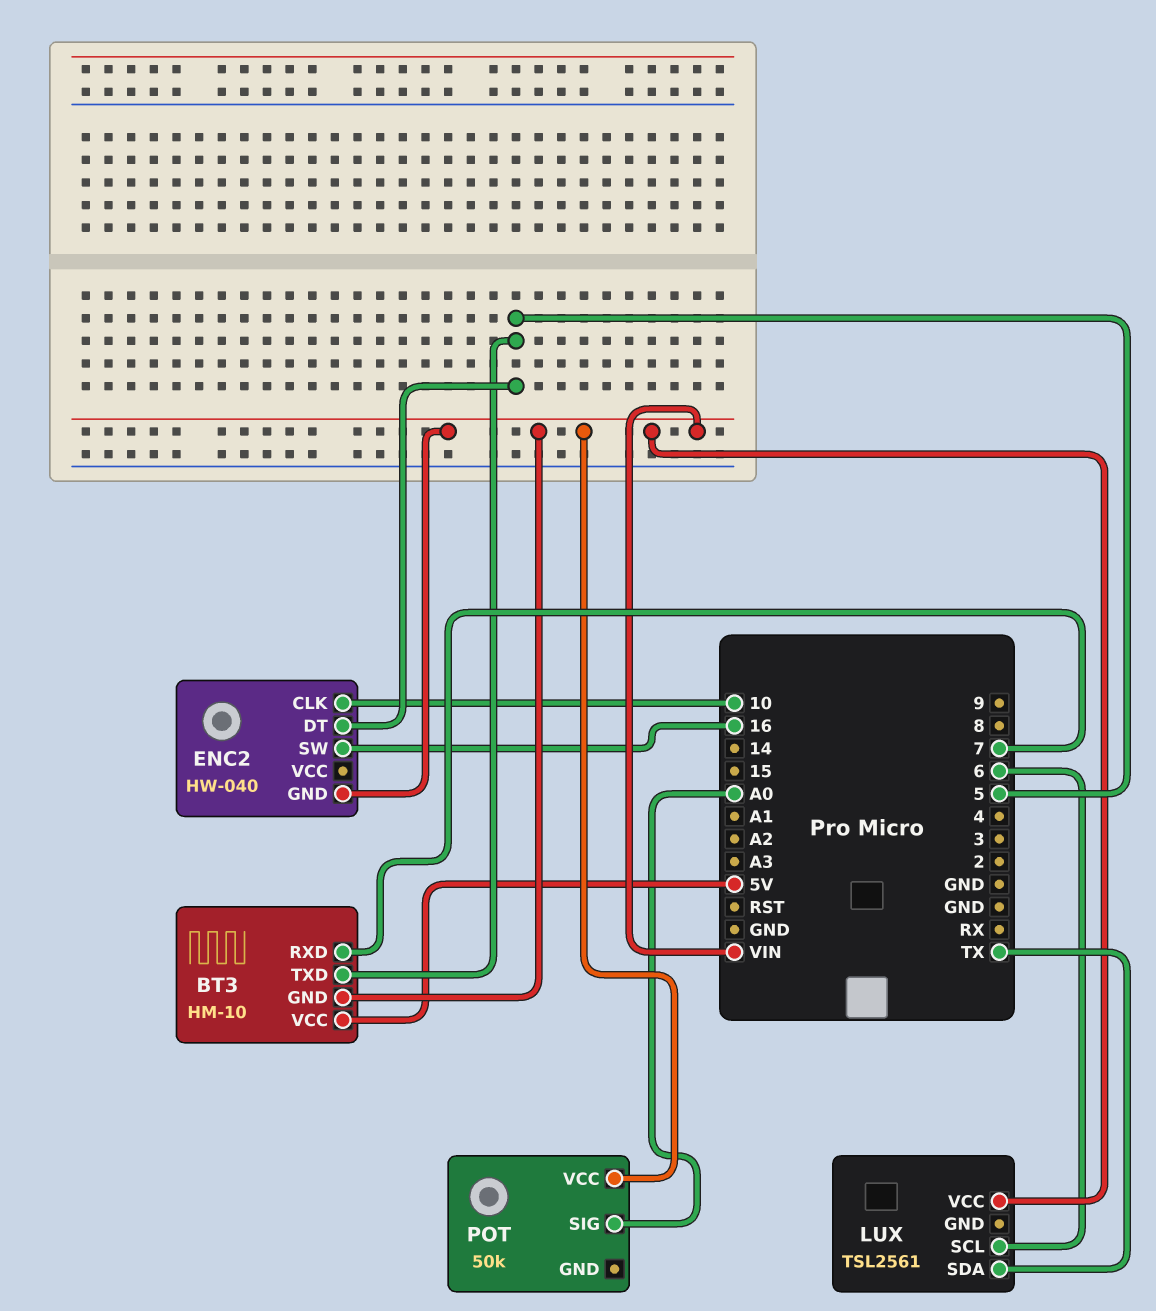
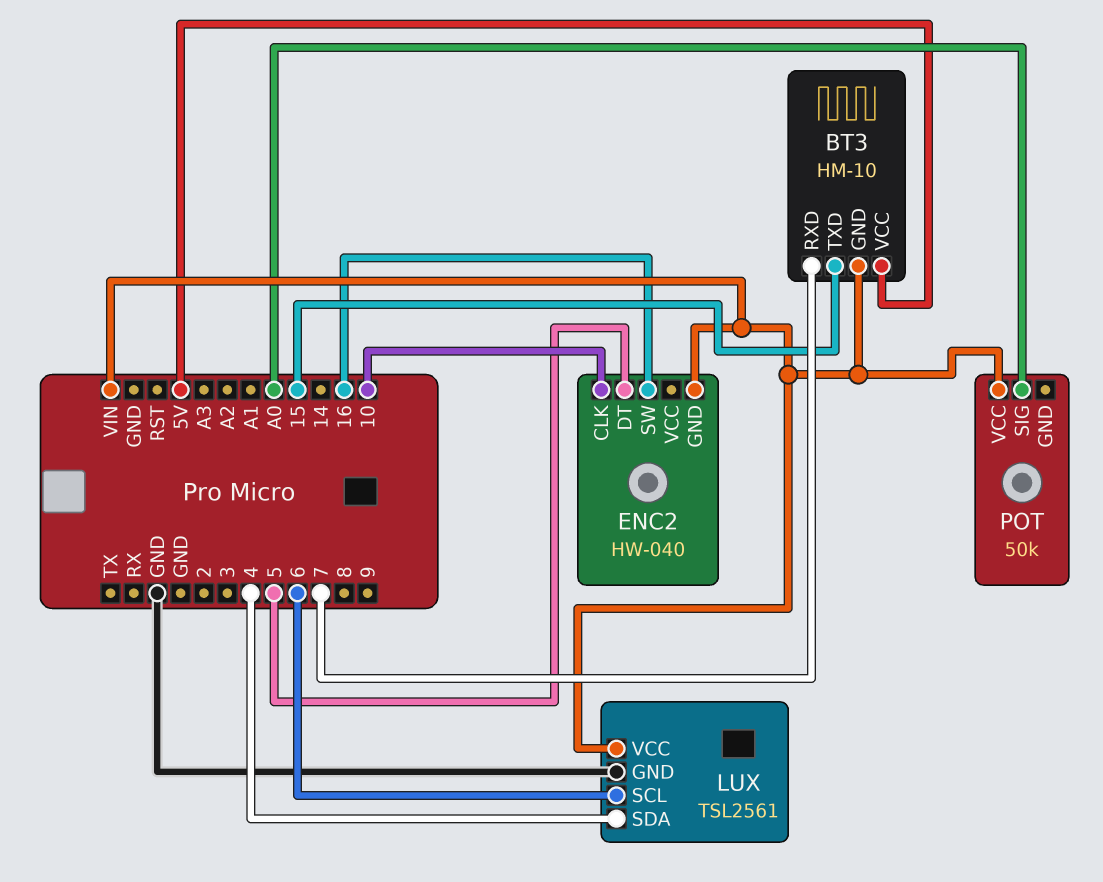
BT3 pin TXD: 5 -> 15
LUX pin GND: none -> GND
LUX pin SDA: TX -> 4

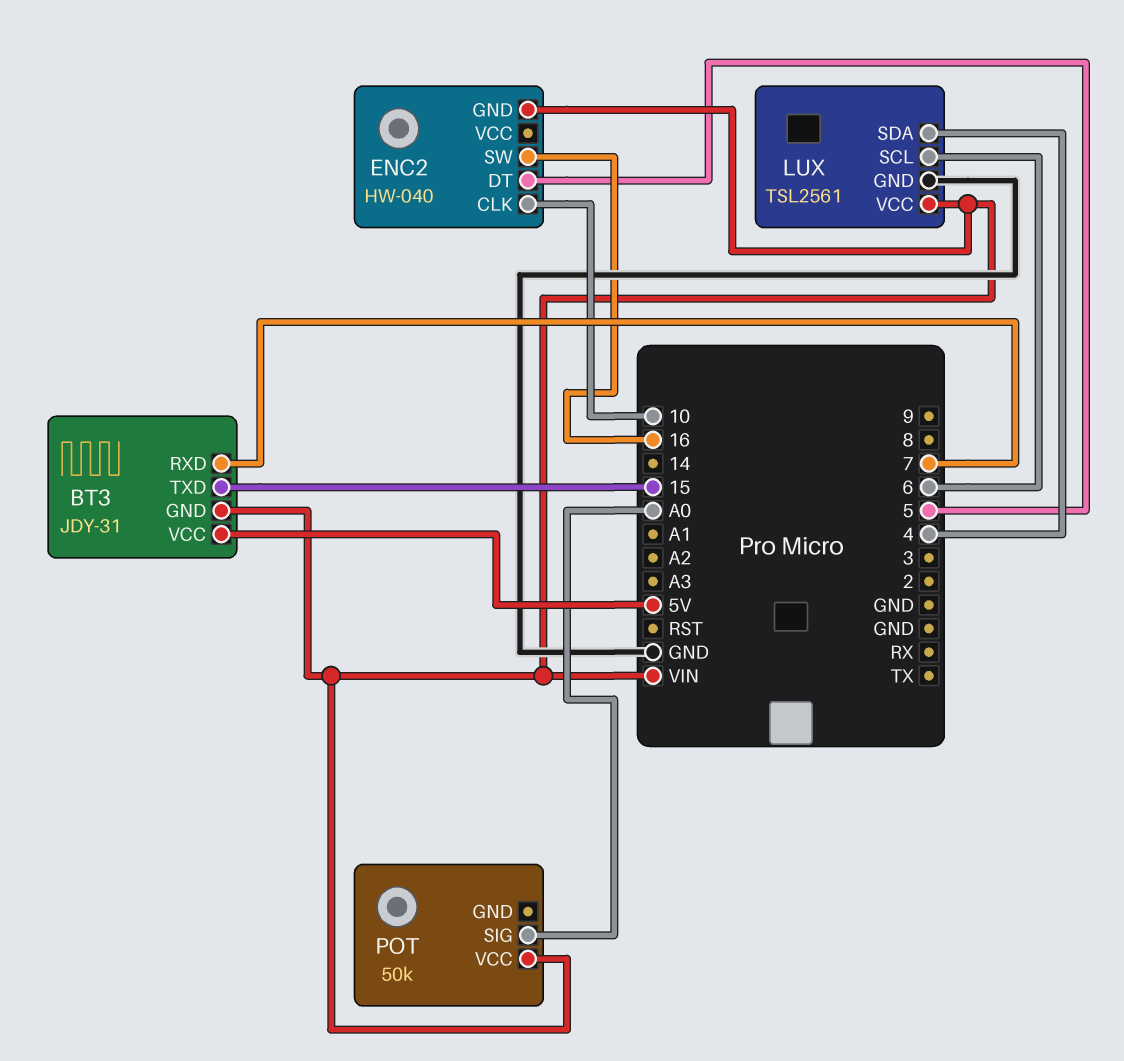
BT3: HM-10 -> JDY-31

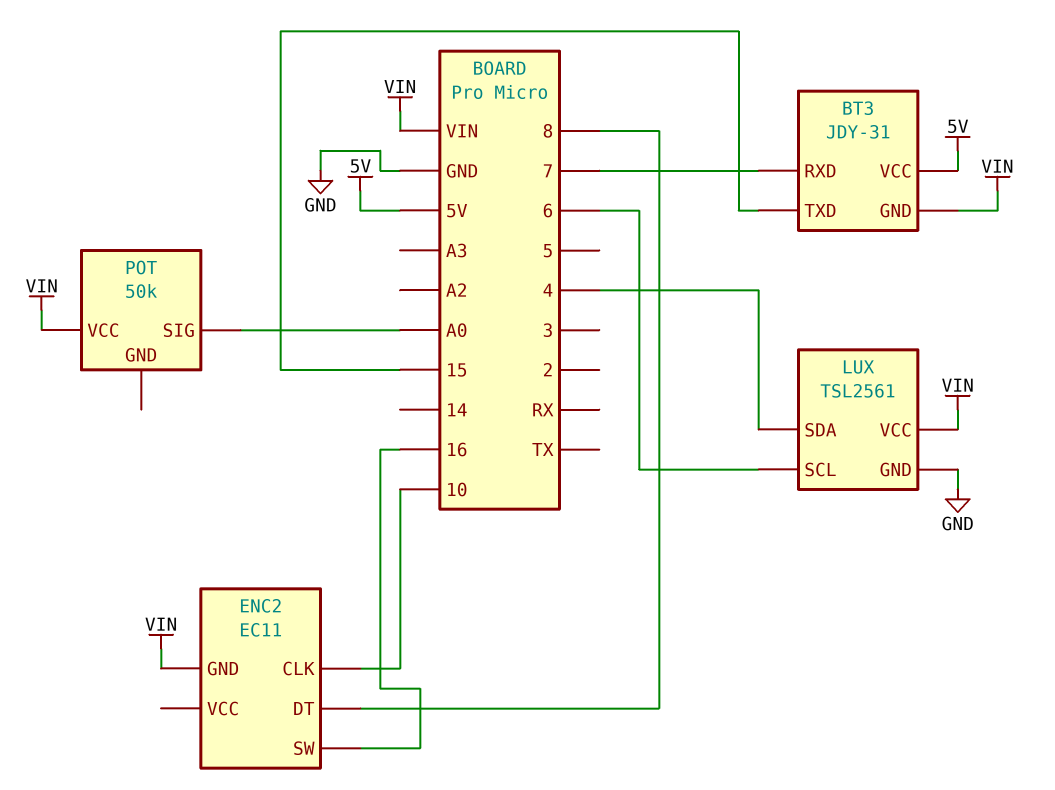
ENC2: HW-040 -> EC11
ENC2 pin DT: 5 -> 8

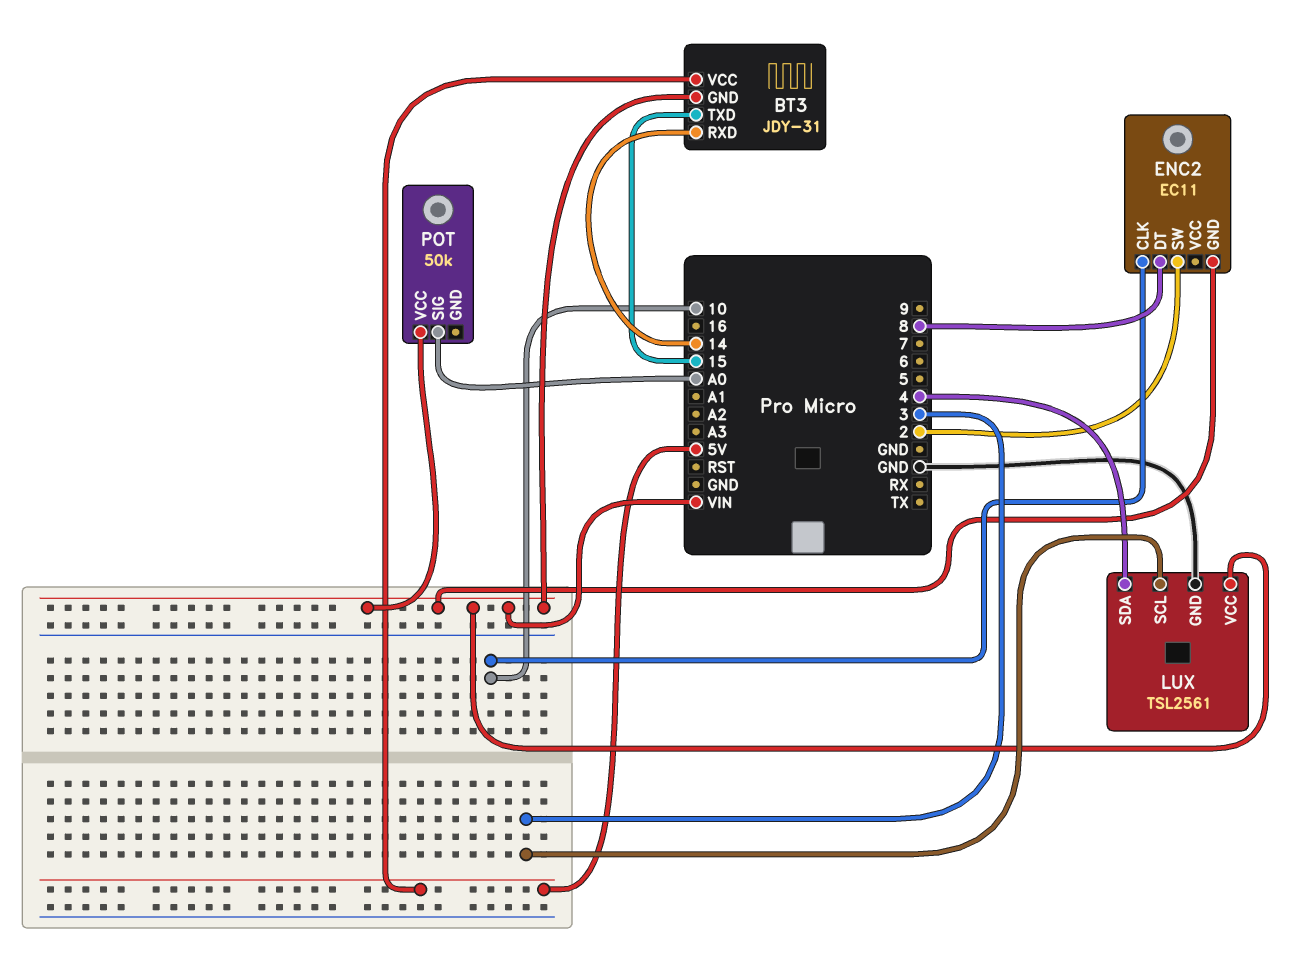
BT3 pin RXD: 7 -> 14
ENC2 pin SW: 16 -> 2
LUX pin SCL: 6 -> 3

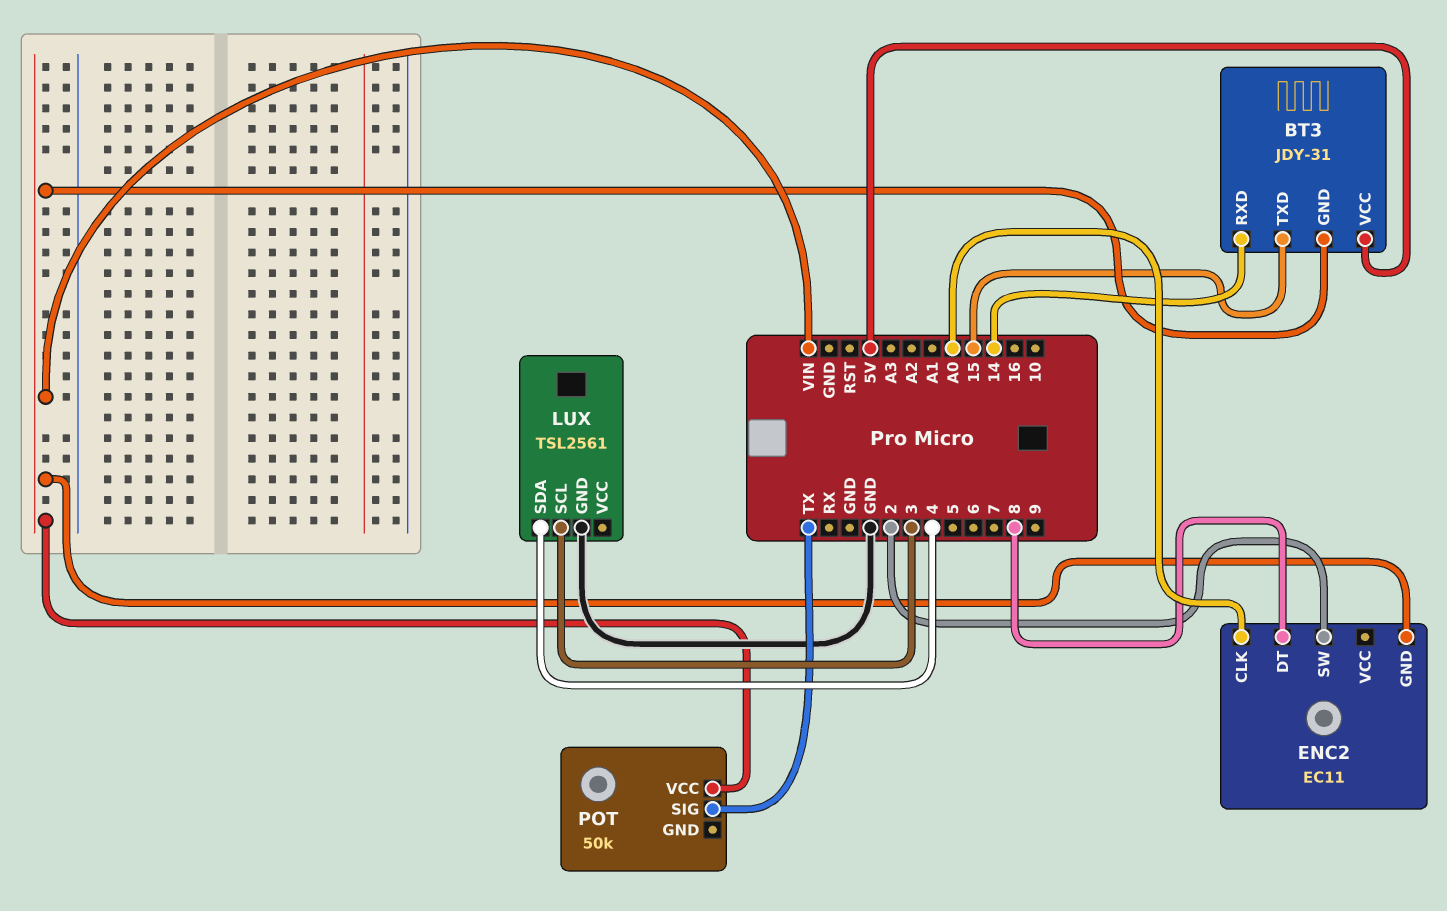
ENC2 pin CLK: 10 -> A0
LUX pin VCC: VIN -> none
POT pin SIG: A0 -> TX

